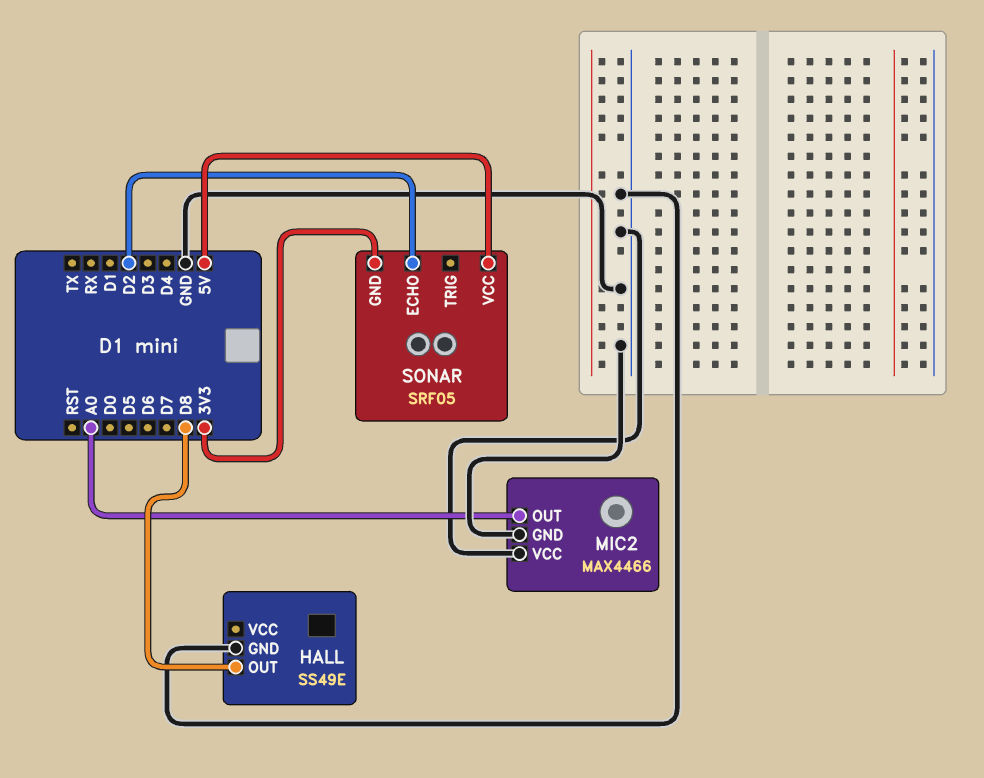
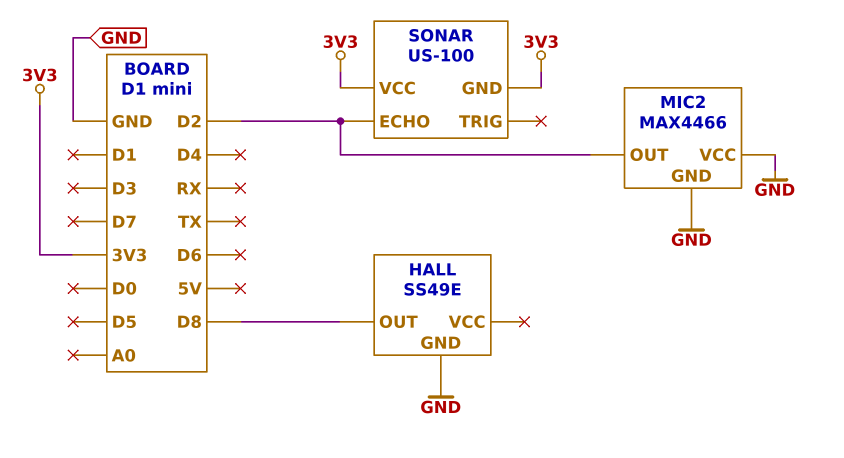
MIC2 pin OUT: A0 -> D2
SONAR: SRF05 -> US-100
SONAR pin VCC: 5V -> 3V3

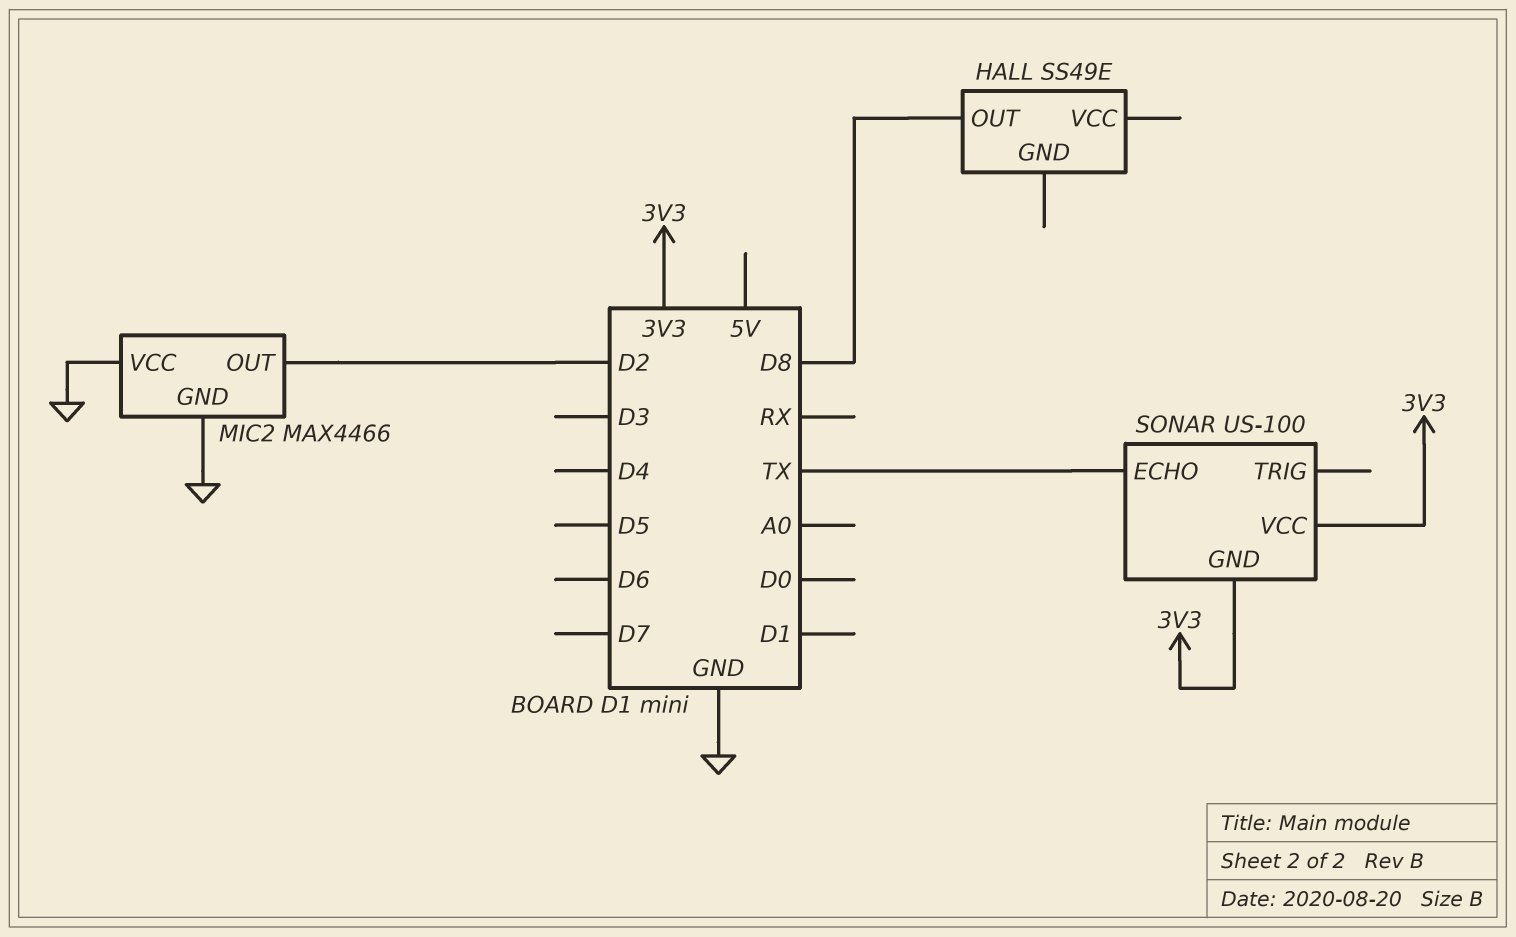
HALL pin GND: GND -> none
SONAR pin ECHO: D2 -> TX

